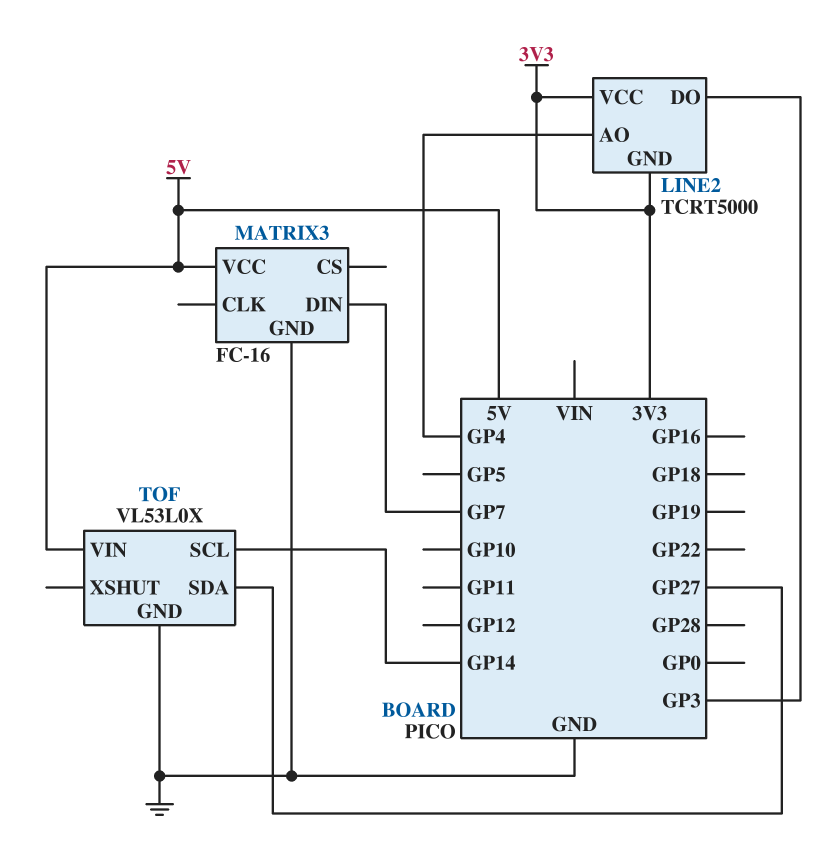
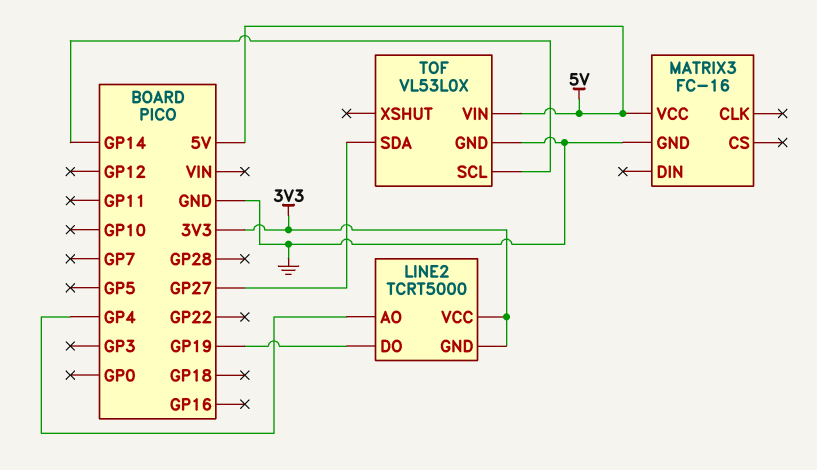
LINE2 pin DO: GP3 -> GP19
MATRIX3 pin DIN: GP7 -> none

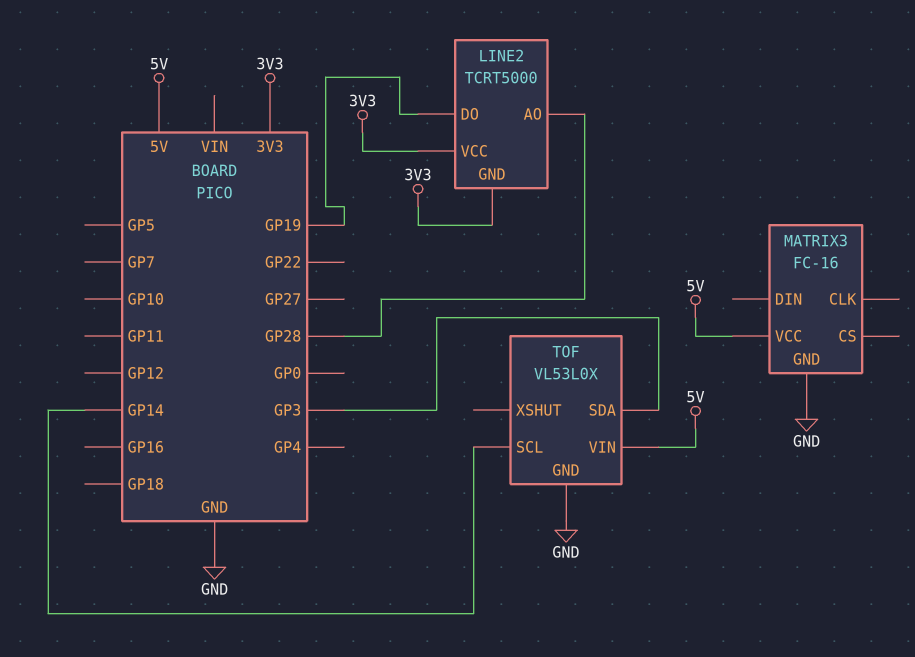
LINE2 pin AO: GP4 -> GP28
TOF pin SDA: GP27 -> GP3

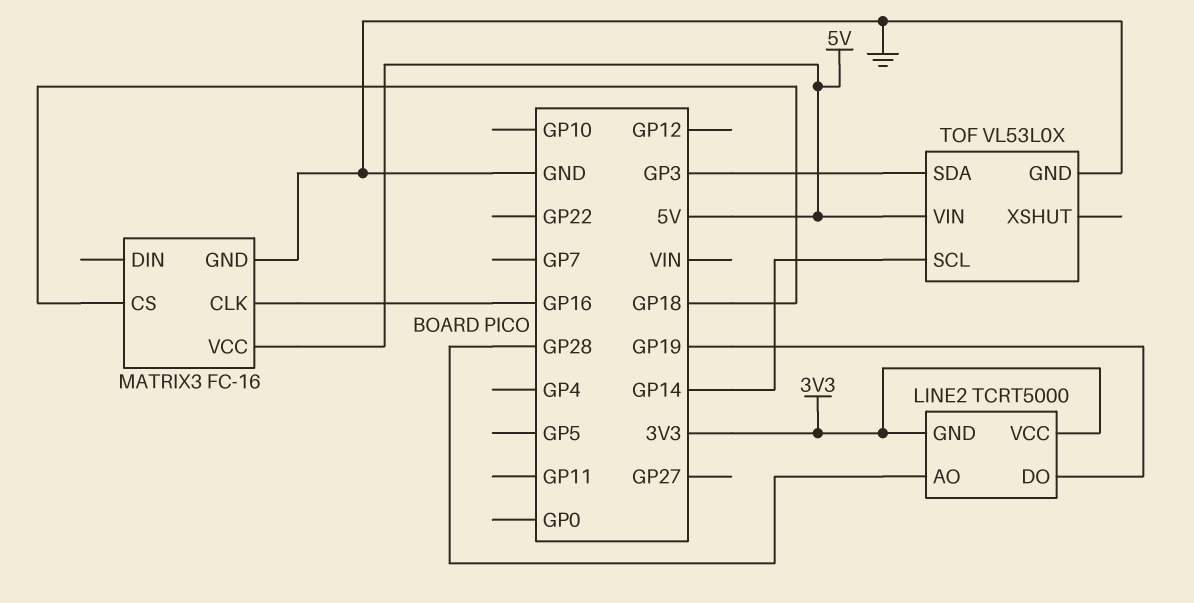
MATRIX3 pin CLK: none -> GP16
MATRIX3 pin CS: none -> GP18

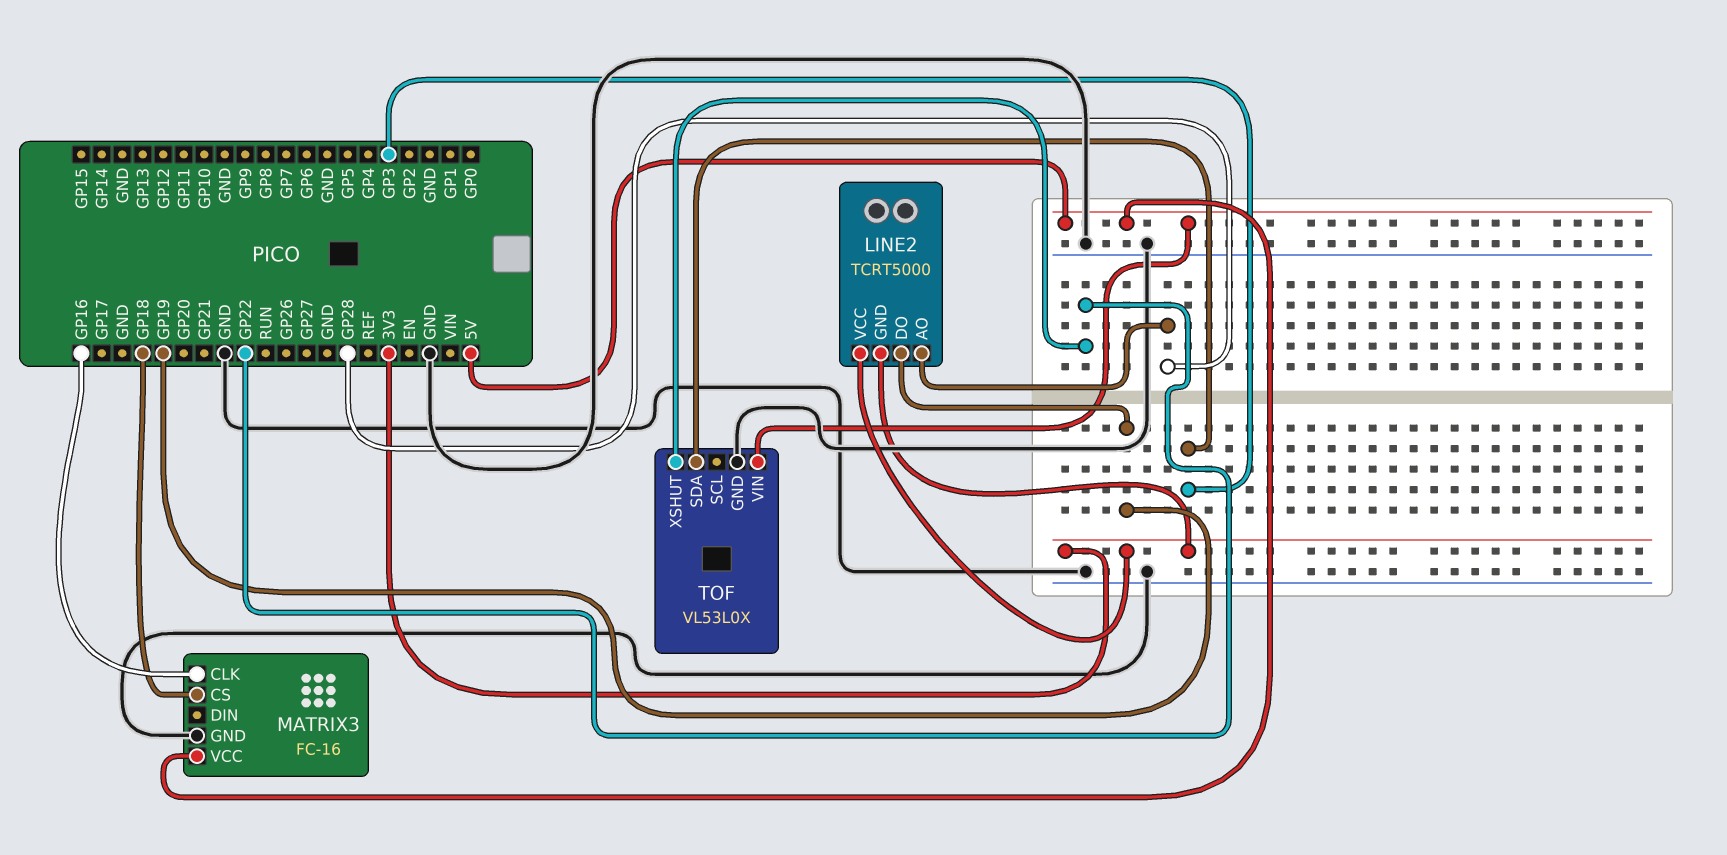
TOF pin SCL: GP14 -> none
TOF pin XSHUT: none -> GP22

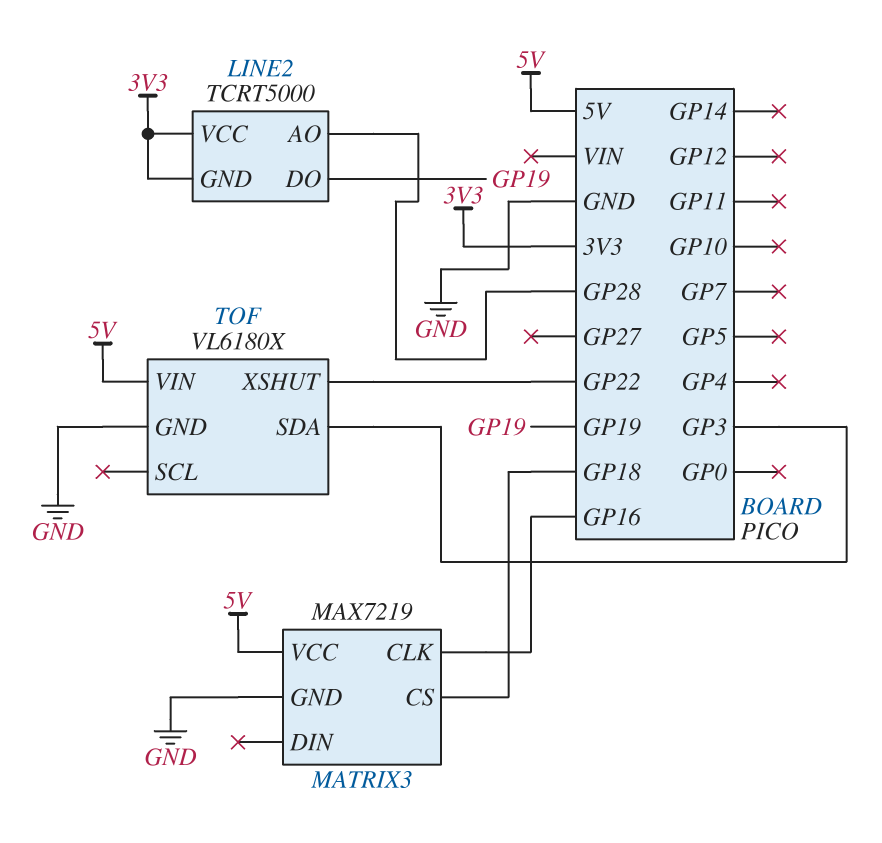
MATRIX3: FC-16 -> MAX7219
TOF: VL53L0X -> VL6180X

